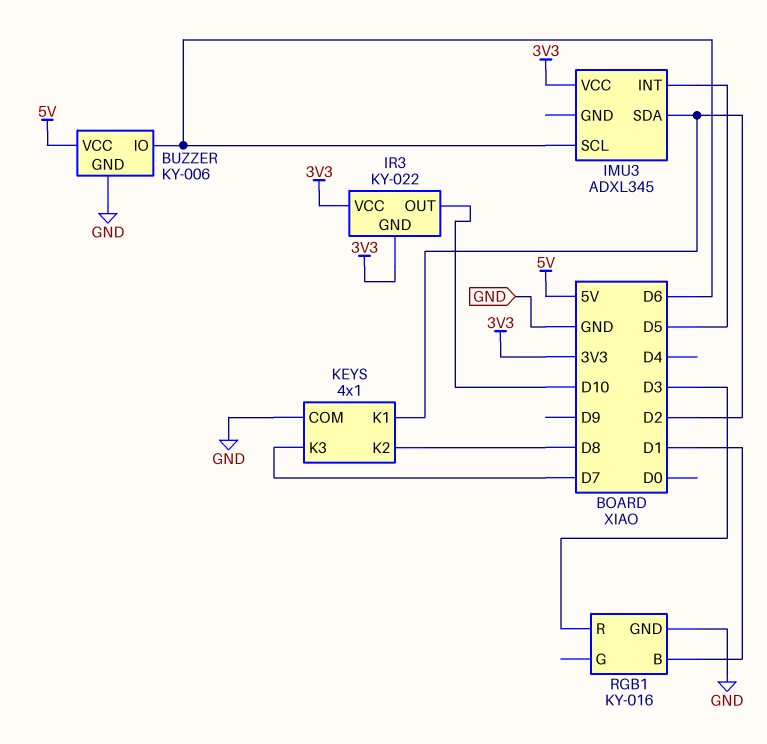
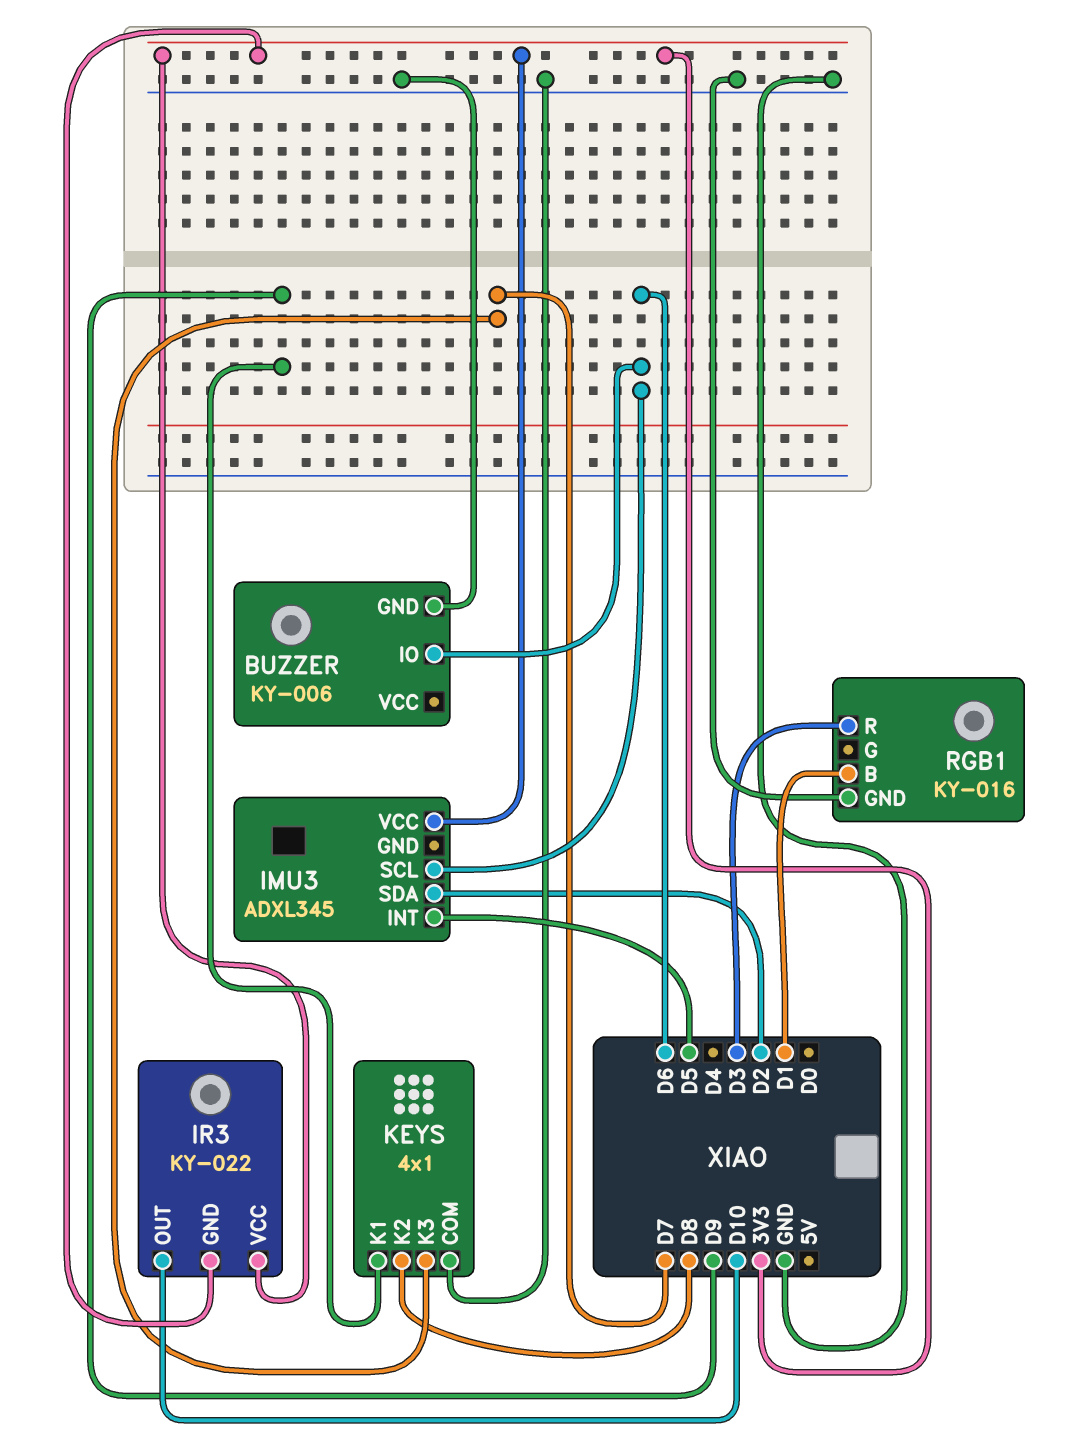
BUZZER pin VCC: 5V -> none
KEYS pin K1: D2 -> D9

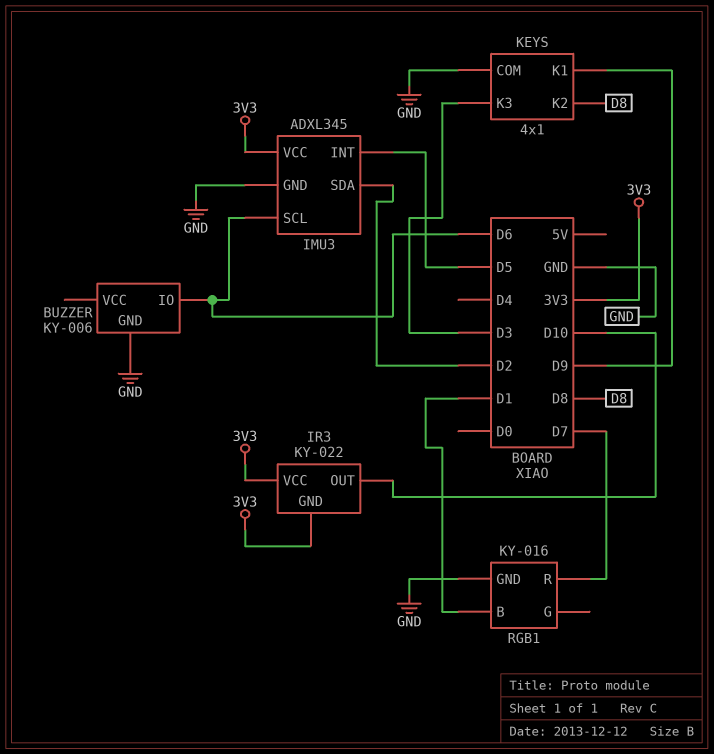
IMU3 pin GND: none -> GND
KEYS pin K3: D7 -> D3
RGB1 pin R: D3 -> D7

